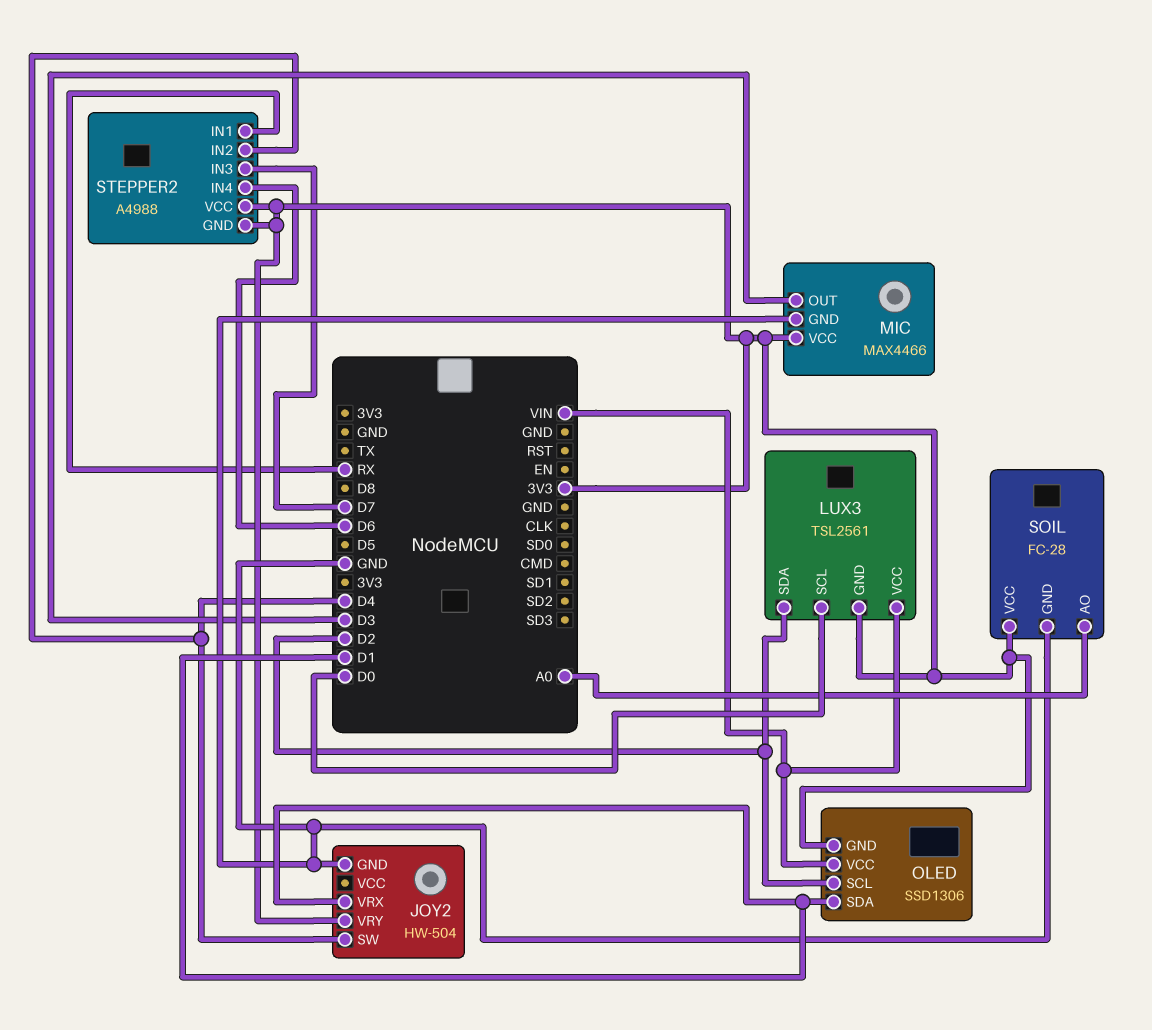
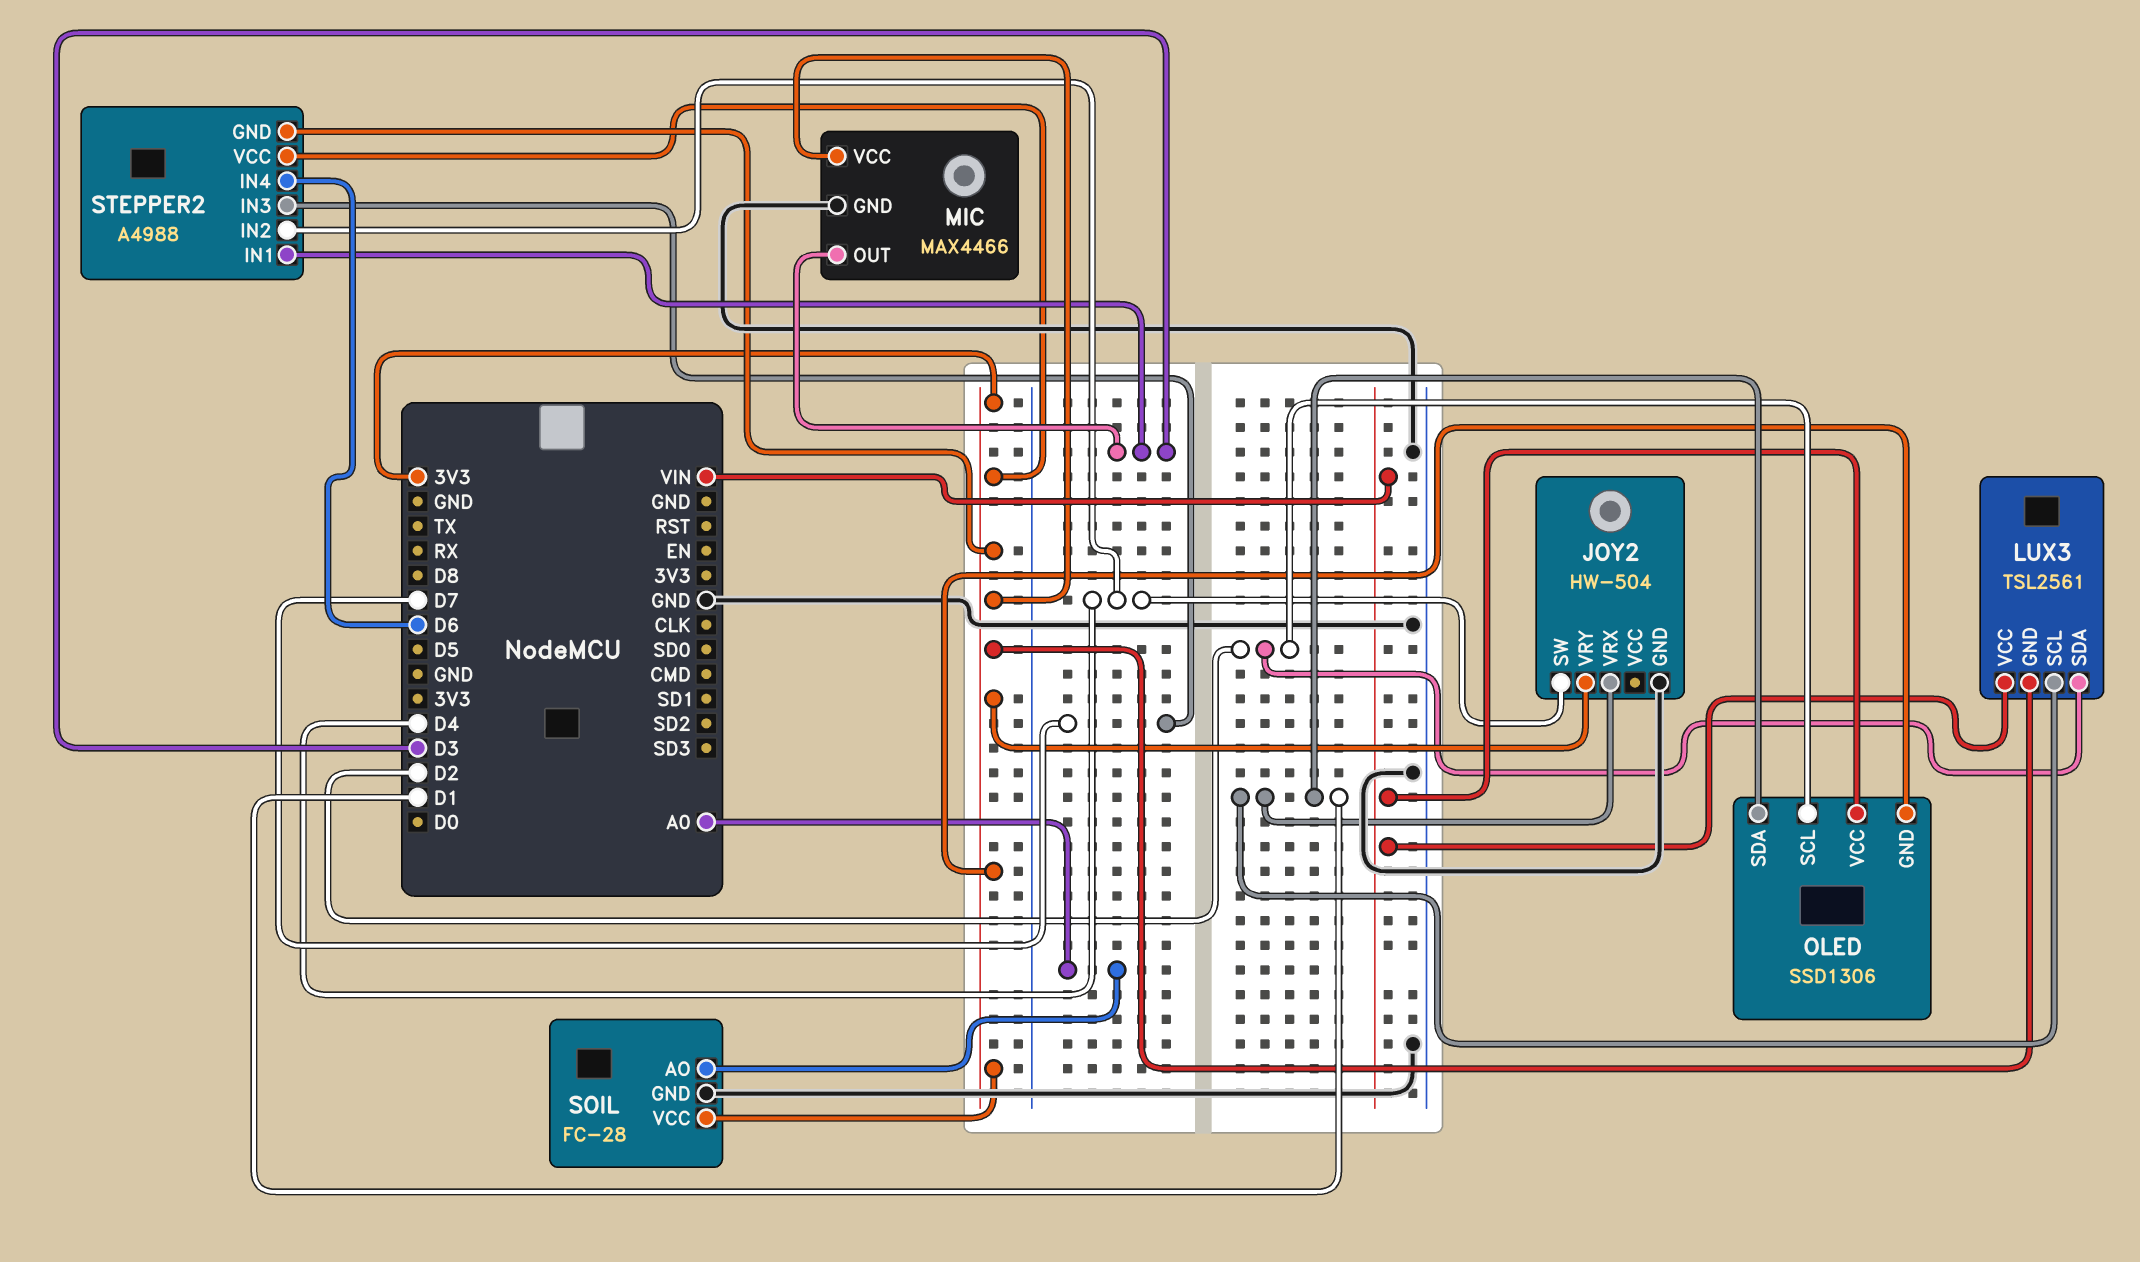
LUX3 pin SCL: D0 -> D1
STEPPER2 pin IN1: RX -> D3

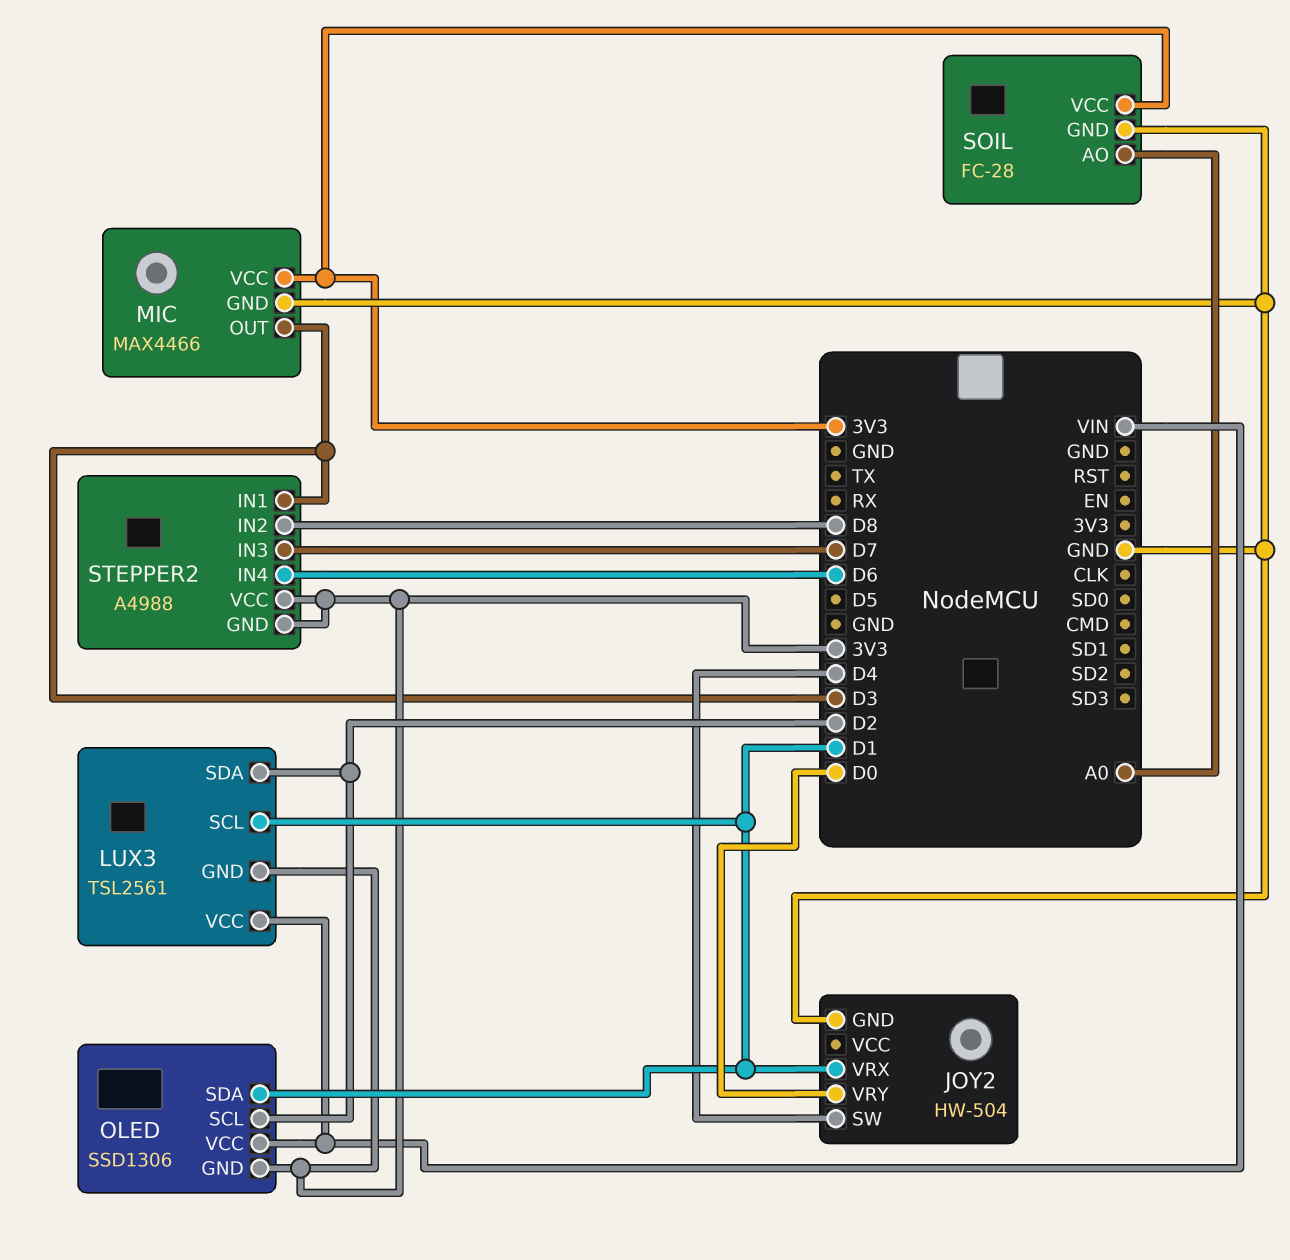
JOY2 pin VRY: 3V3 -> D0
STEPPER2 pin IN2: D4 -> D8

